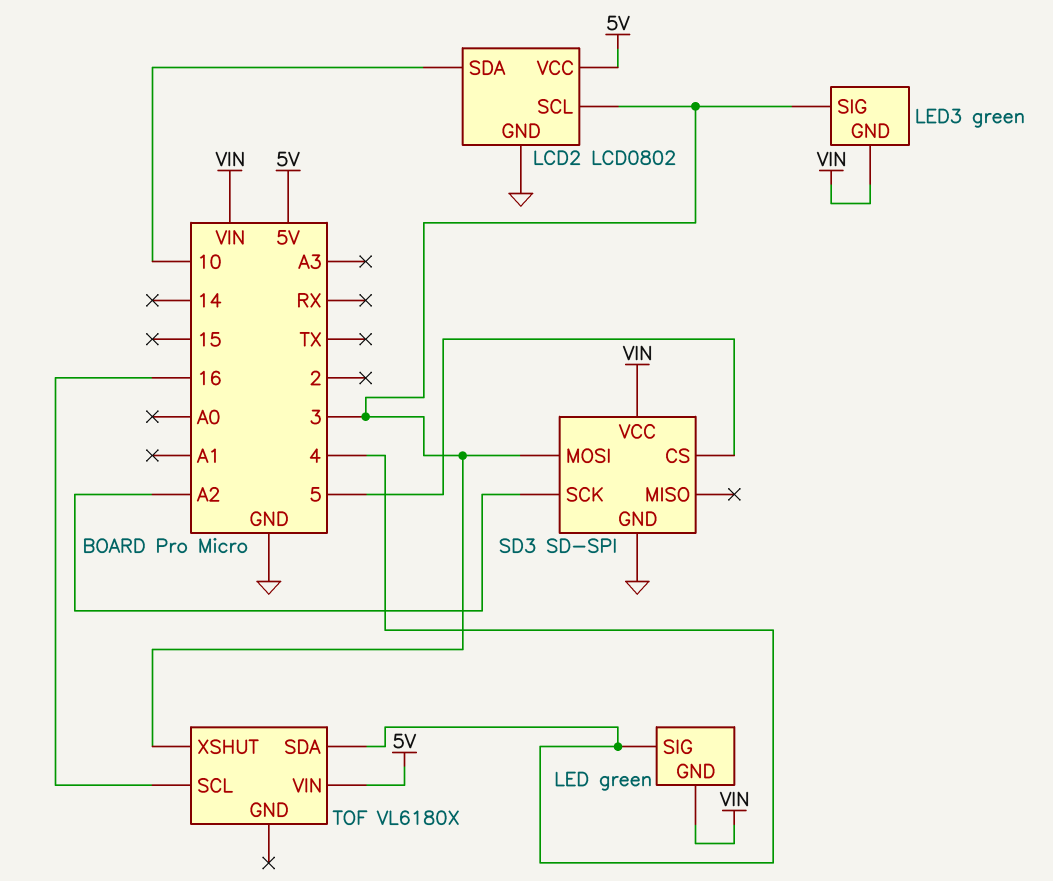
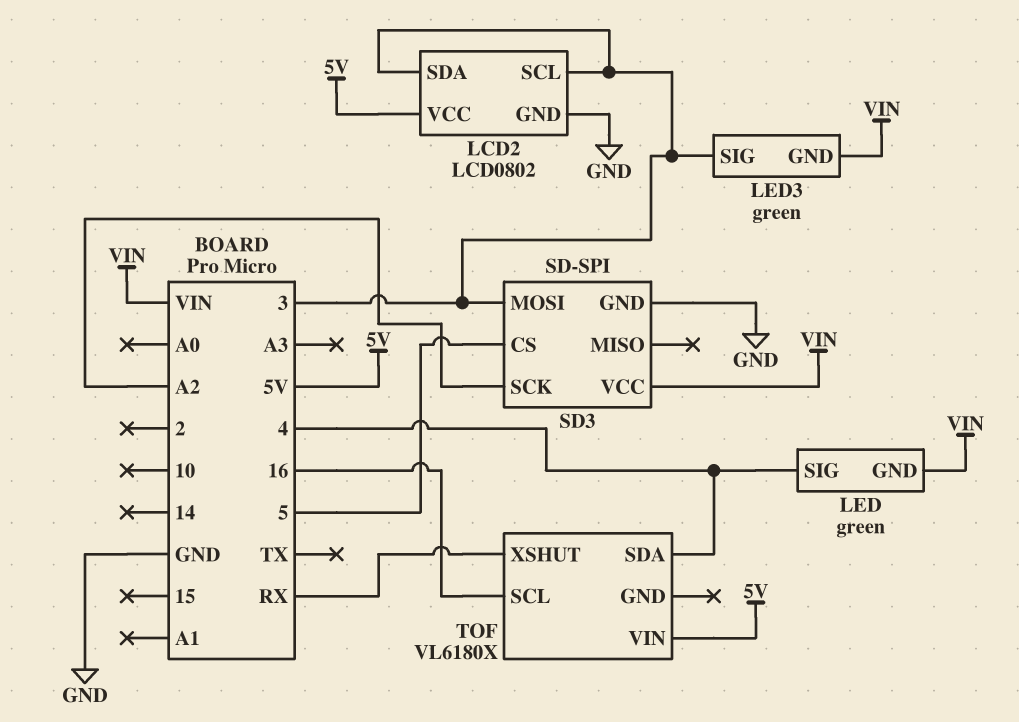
LCD2 pin SDA: 10 -> 3
TOF pin XSHUT: 3 -> RX

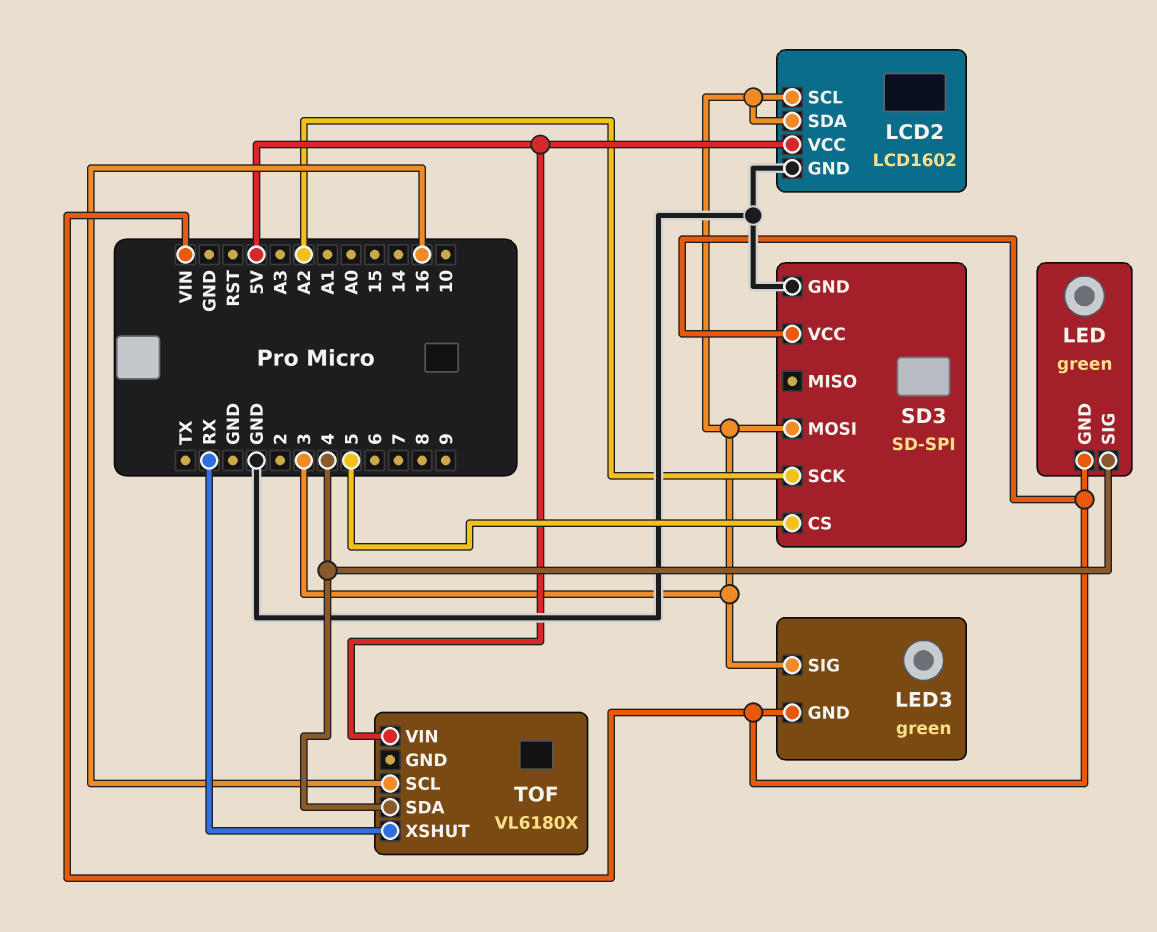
LCD2: LCD0802 -> LCD1602

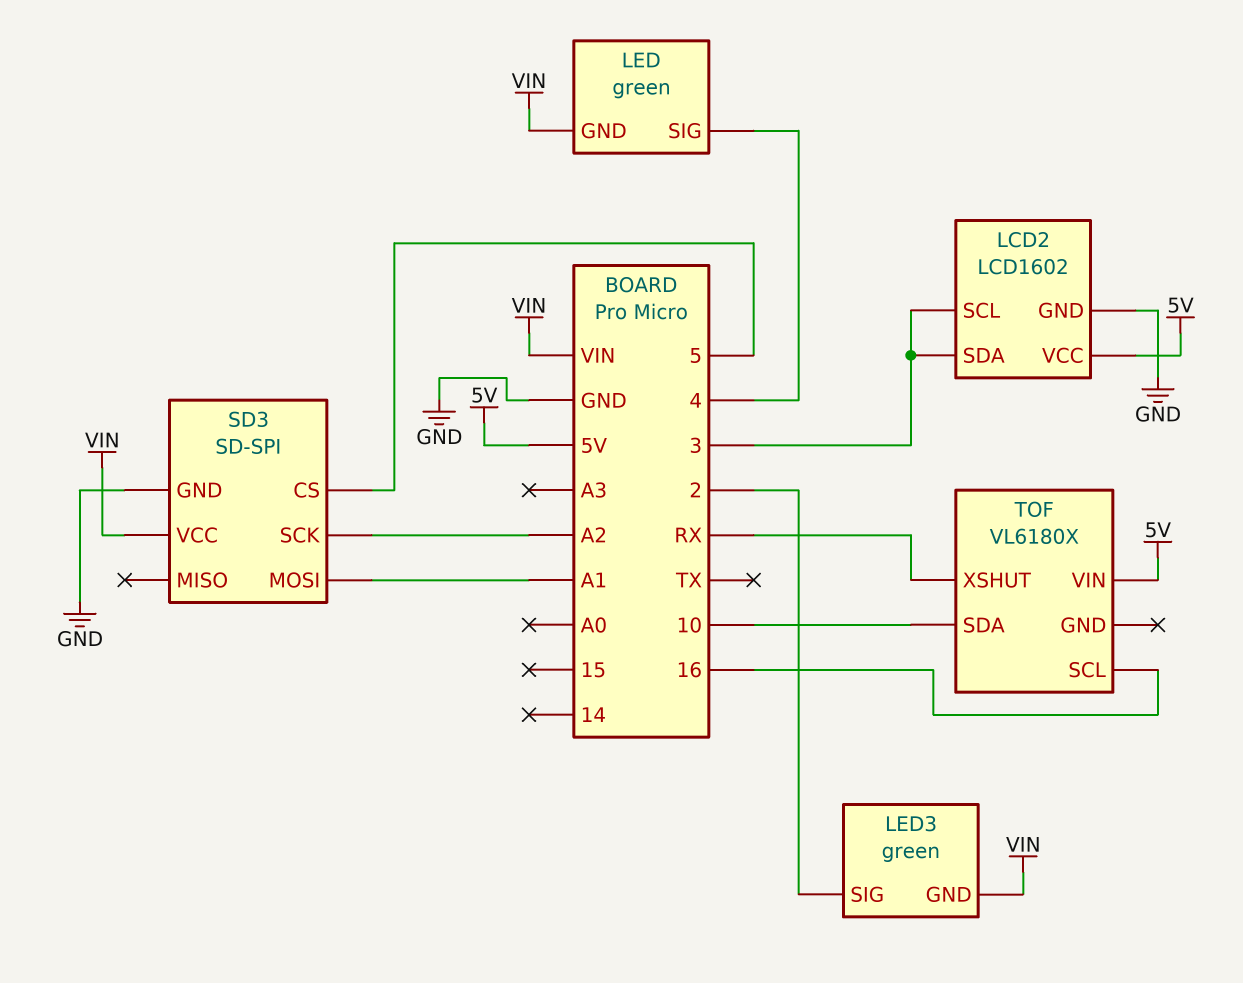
LED3 pin SIG: 3 -> 2
SD3 pin MOSI: 3 -> A1
TOF pin SDA: 4 -> 10

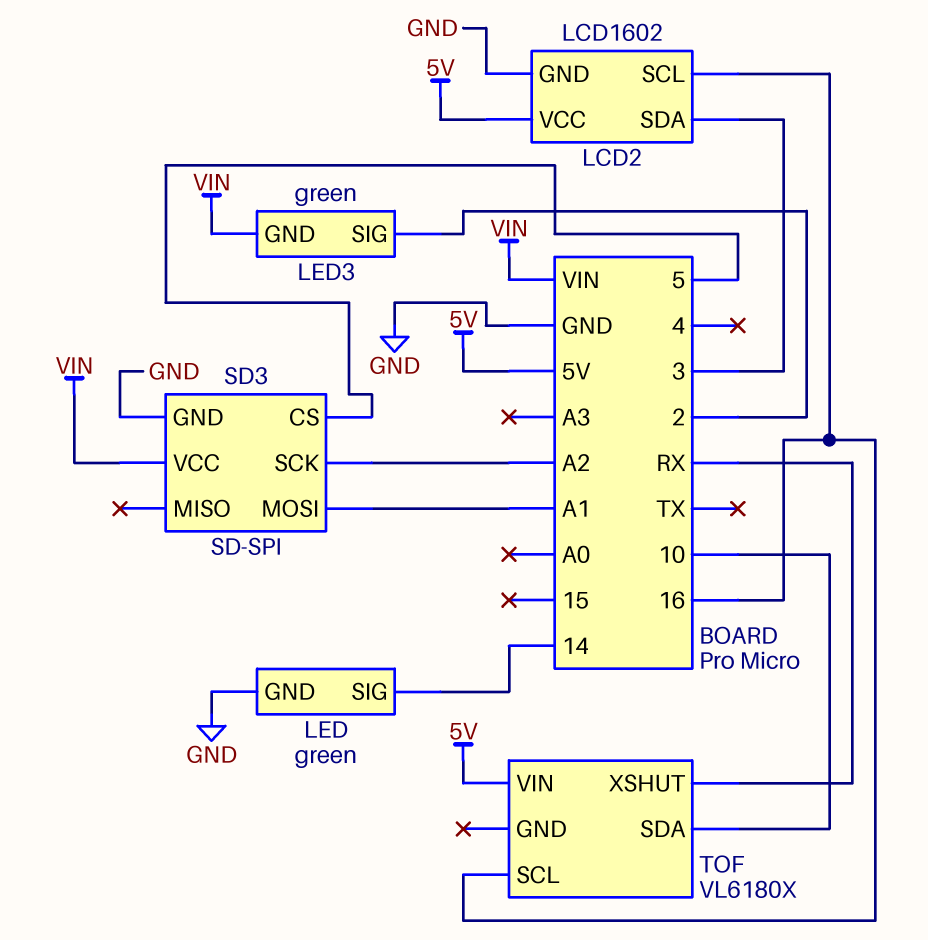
LCD2 pin SCL: 3 -> 16
LED pin GND: VIN -> GND
LED pin SIG: 4 -> 14

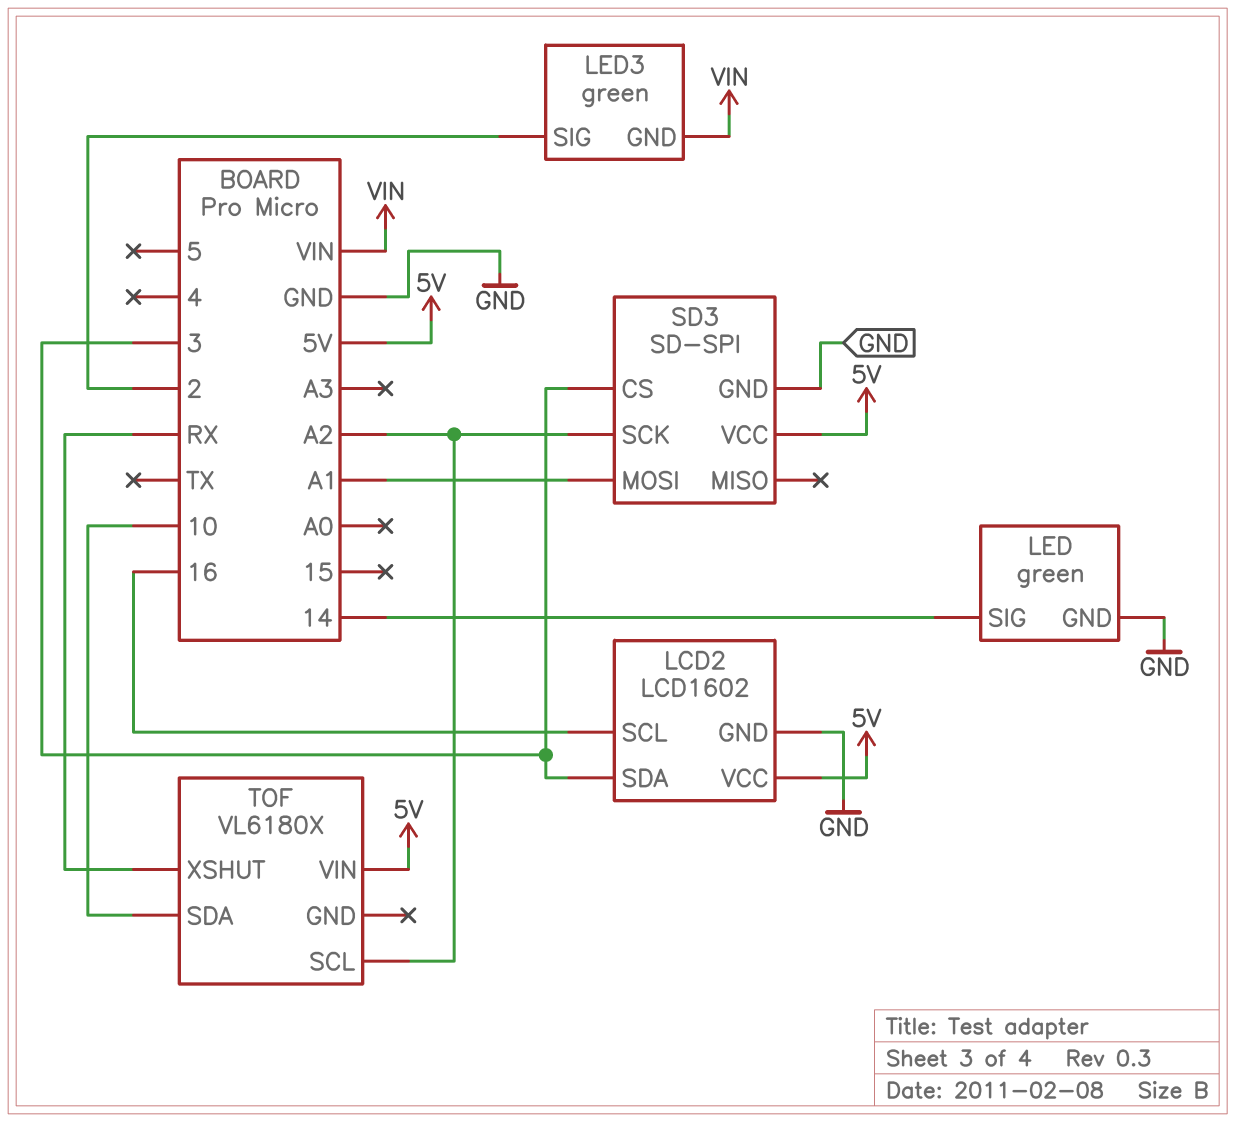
SD3 pin CS: 5 -> 3
SD3 pin VCC: VIN -> 5V
TOF pin SCL: 16 -> A2

